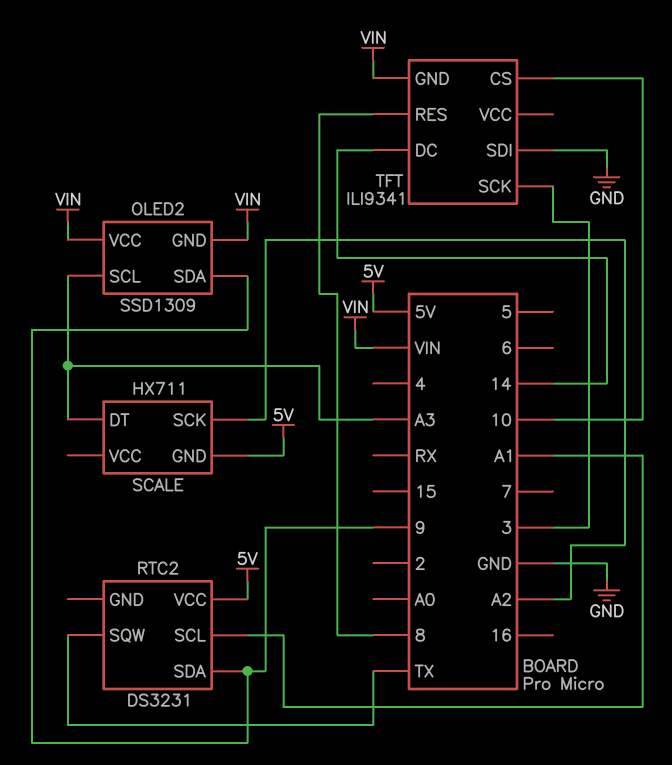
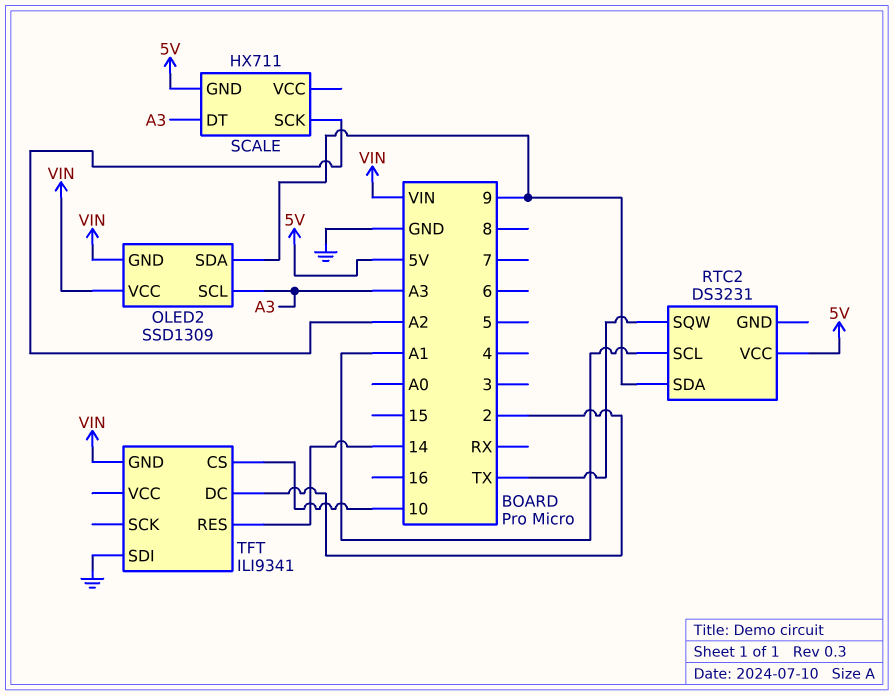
TFT pin DC: 14 -> 2
TFT pin RES: 8 -> 14
TFT pin SCK: 3 -> none

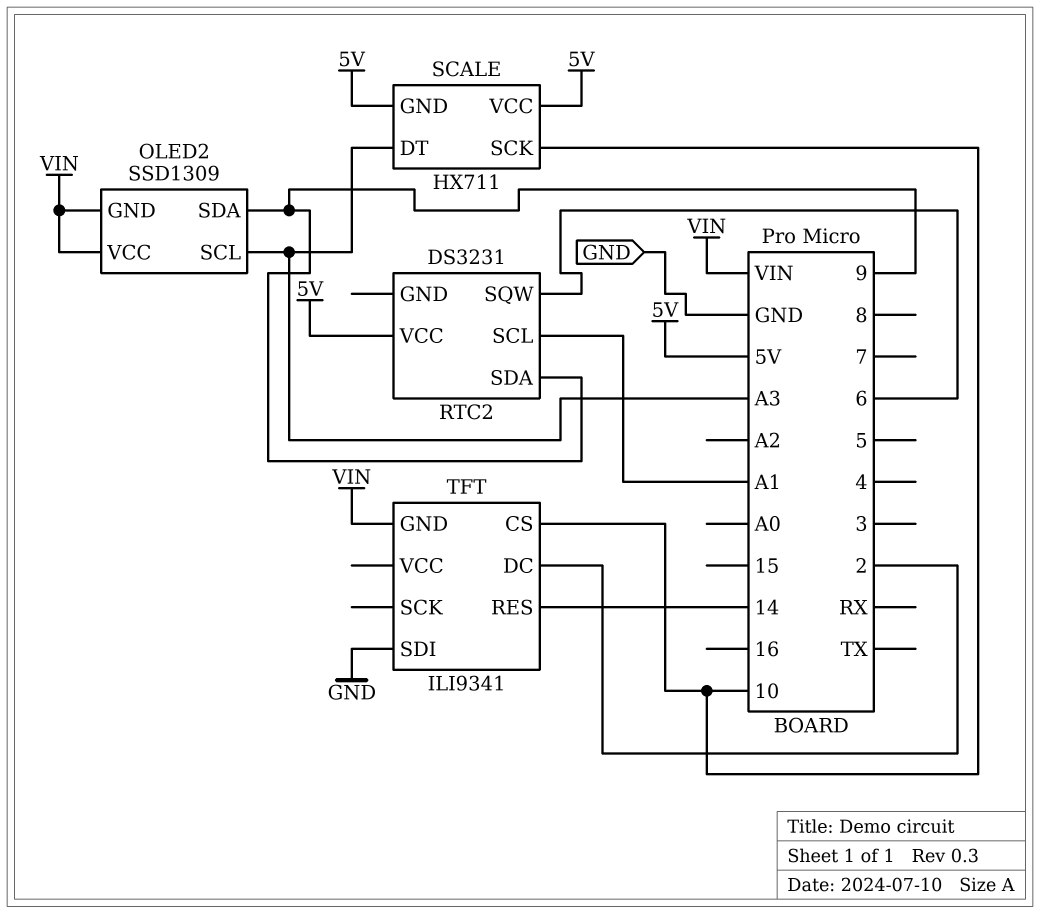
RTC2 pin SQW: TX -> 6
SCALE pin SCK: A2 -> 10
SCALE pin VCC: none -> 5V

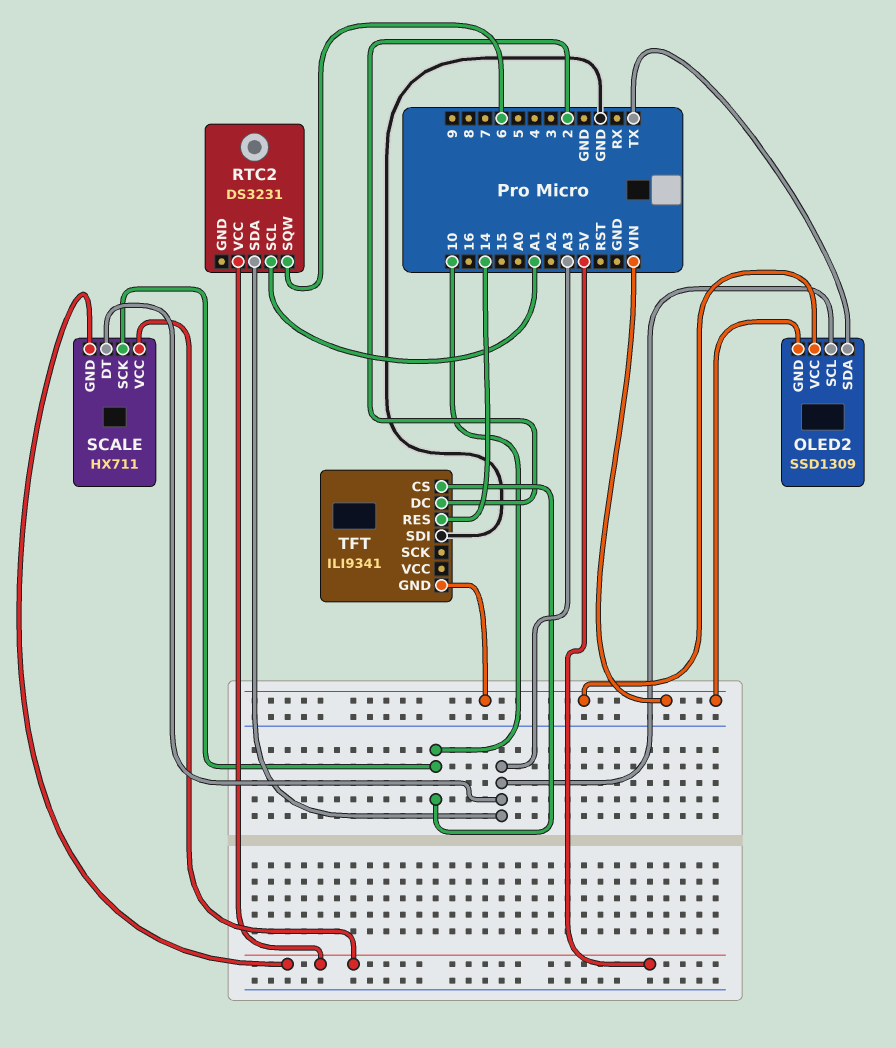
OLED2 pin SDA: 9 -> TX
RTC2 pin SDA: 9 -> A3

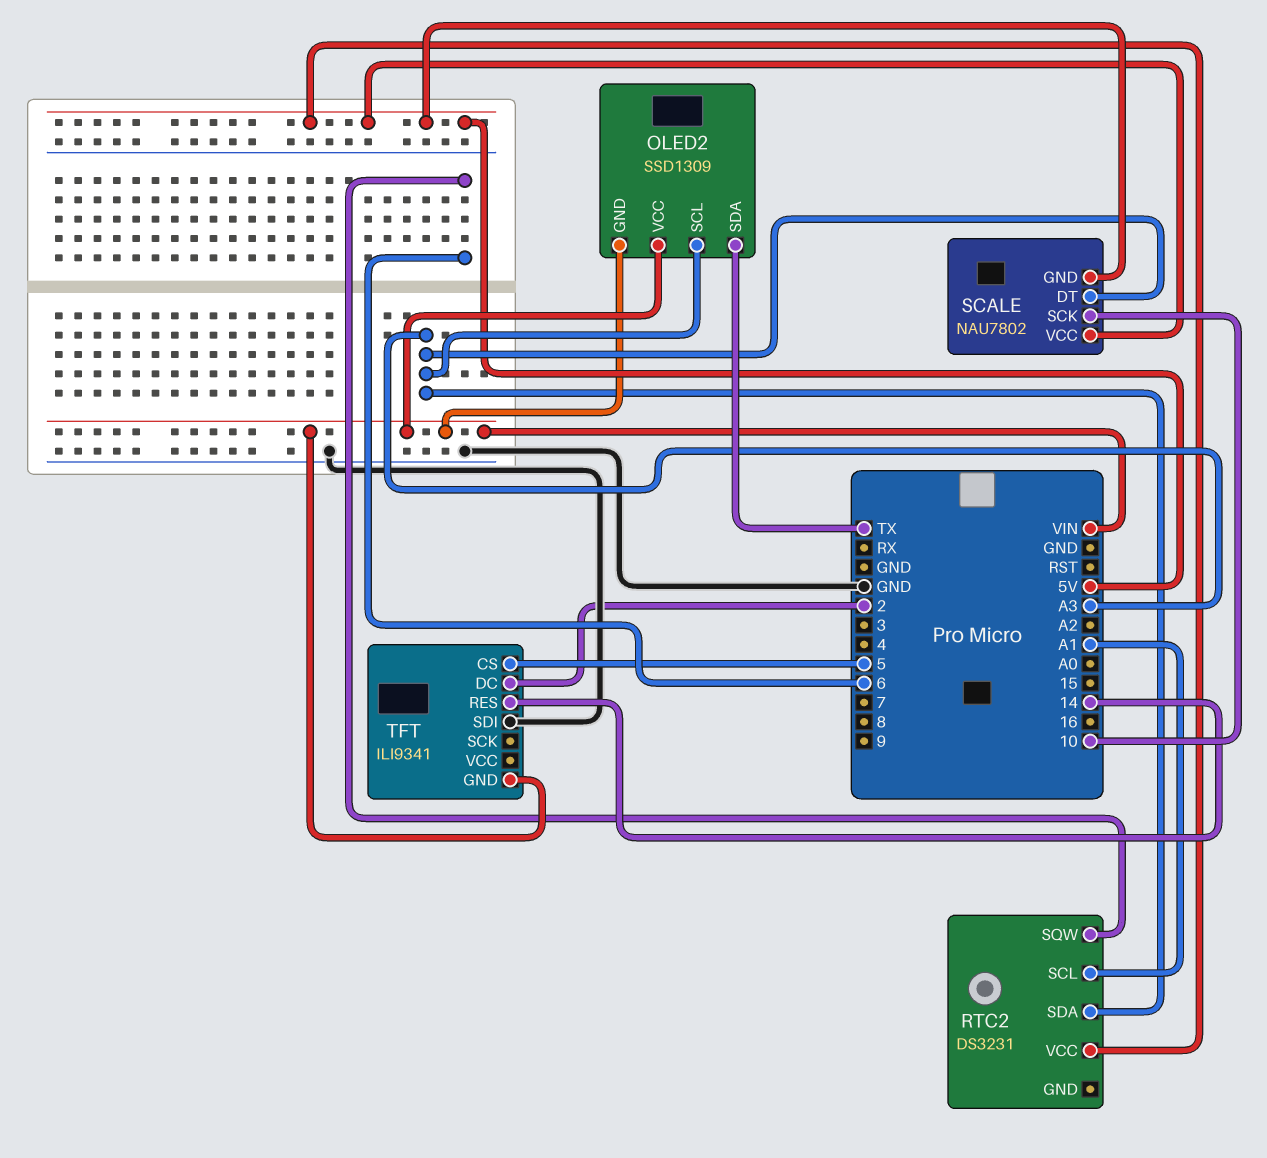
SCALE: HX711 -> NAU7802
TFT pin CS: 10 -> 5

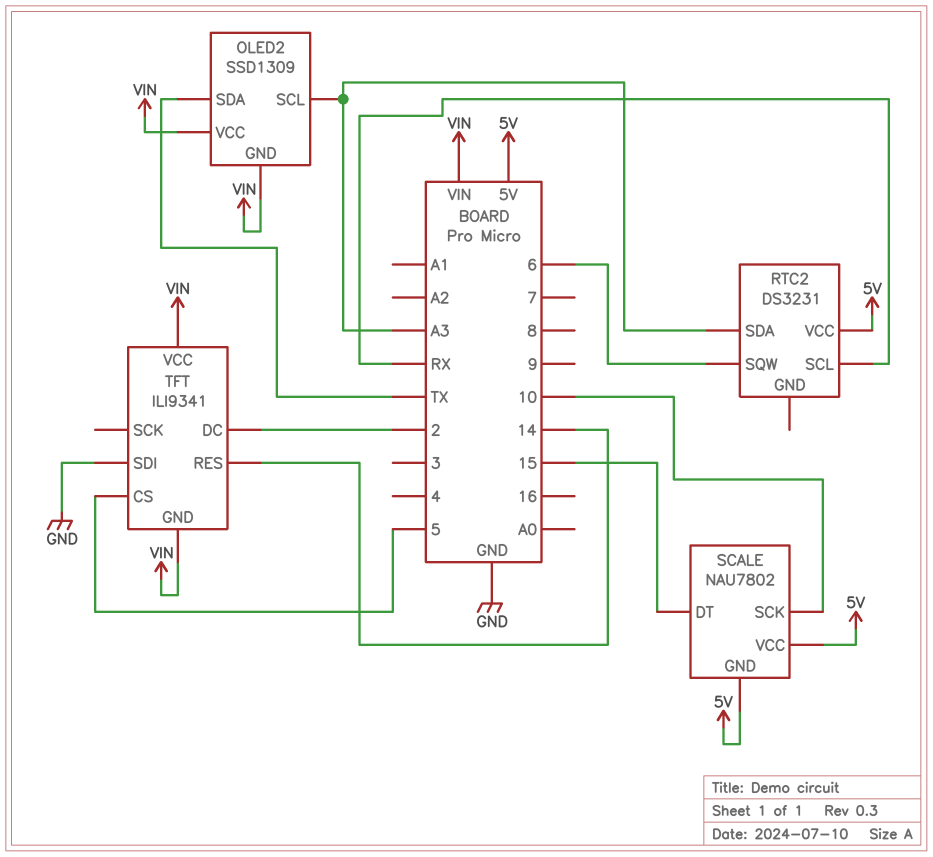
RTC2 pin SCL: A1 -> RX
SCALE pin DT: A3 -> 15
TFT pin VCC: none -> VIN

